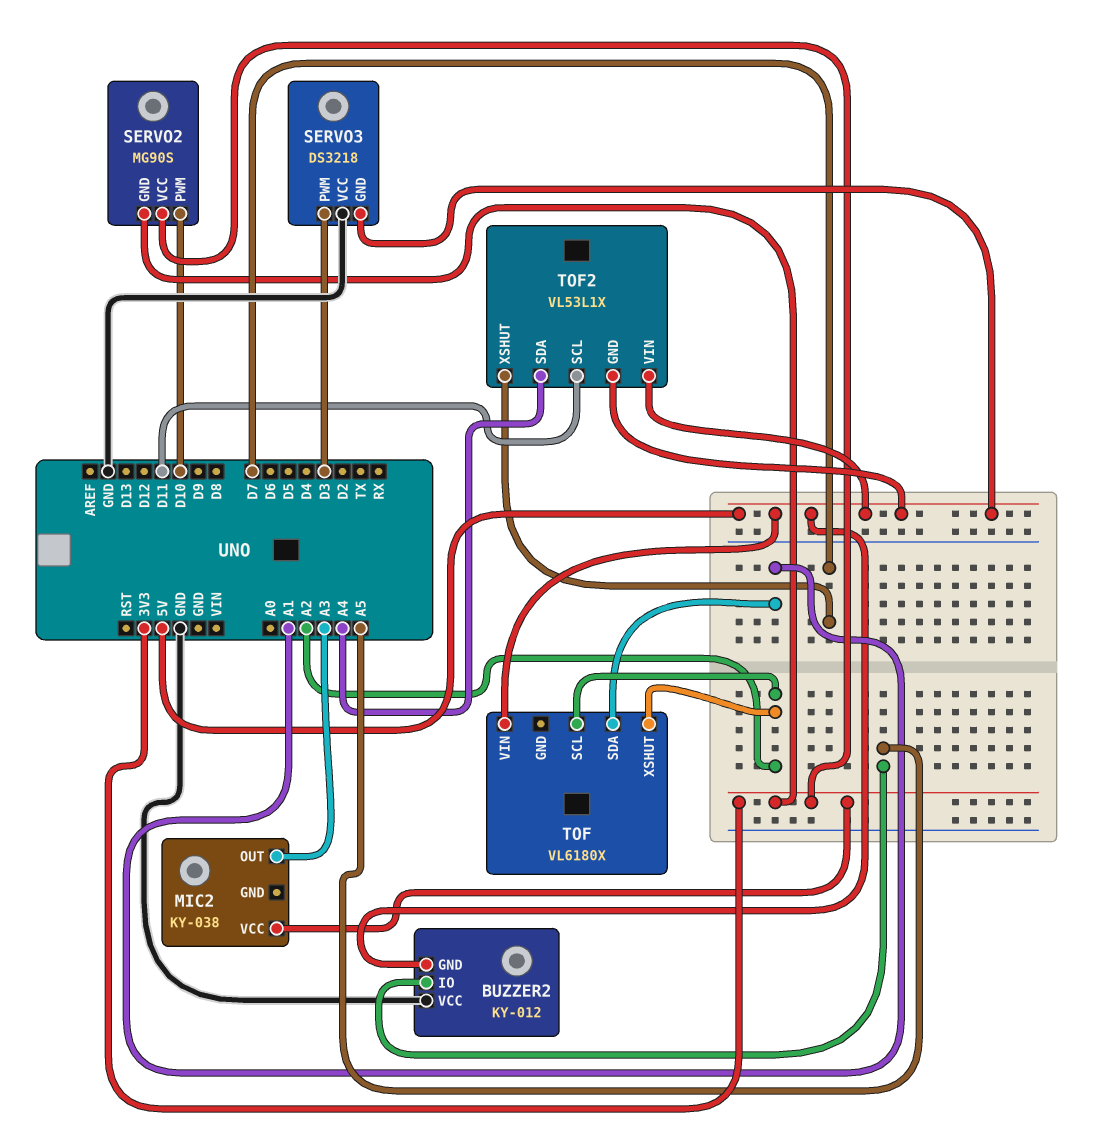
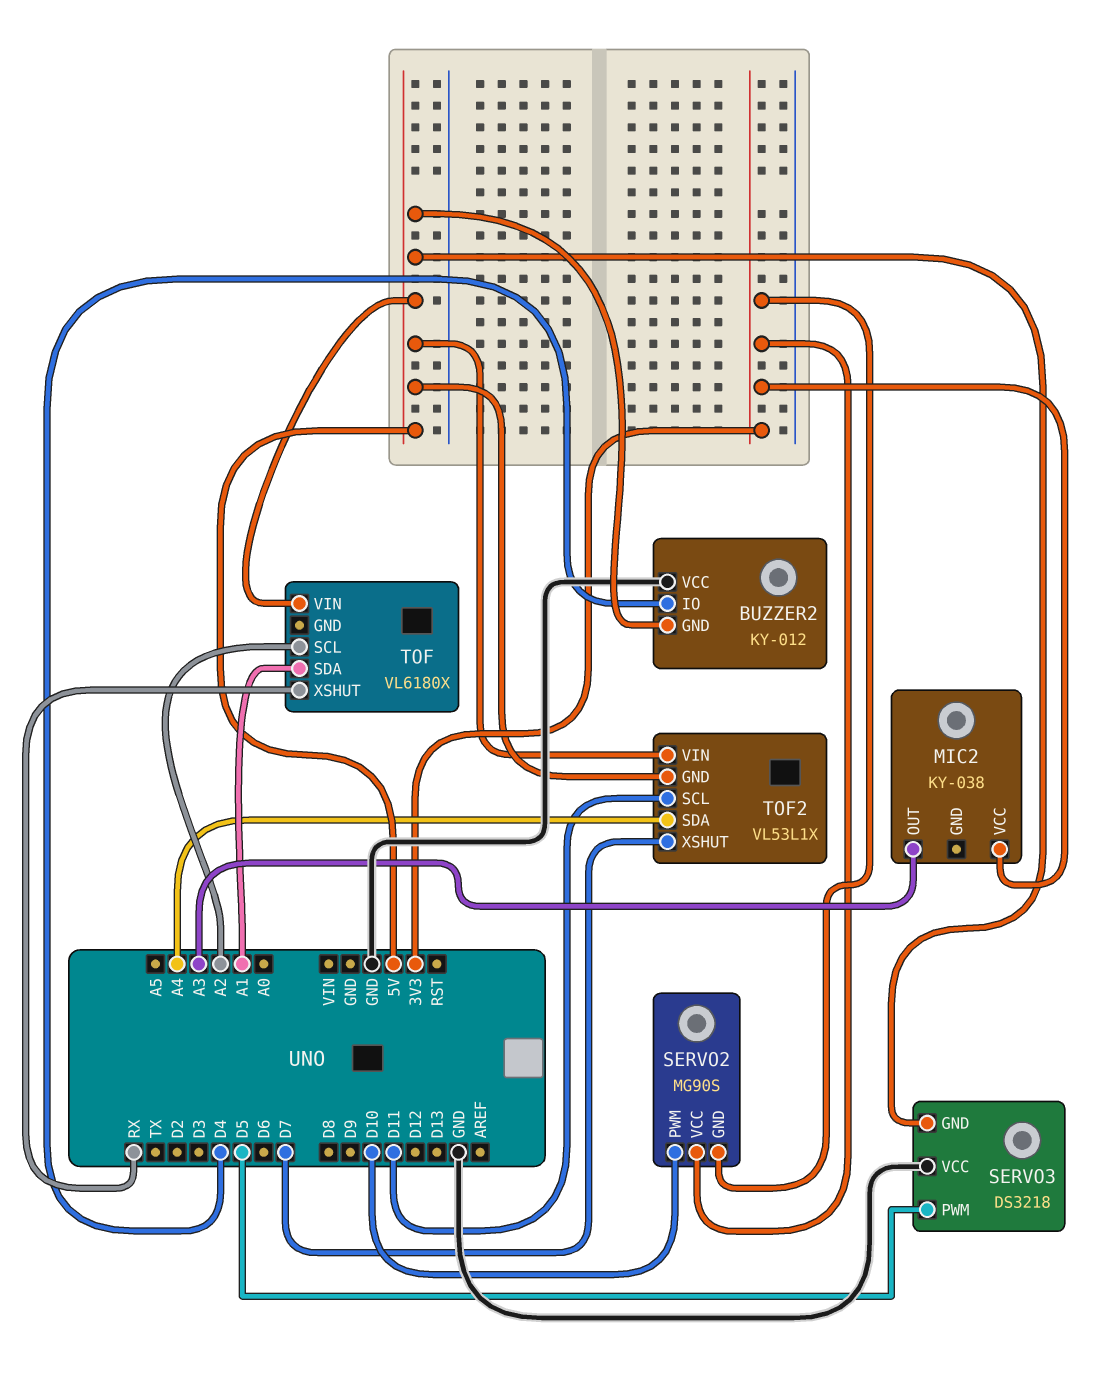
BUZZER2 pin IO: A5 -> D4
SERVO3 pin PWM: D3 -> D5
TOF pin XSHUT: A2 -> RX

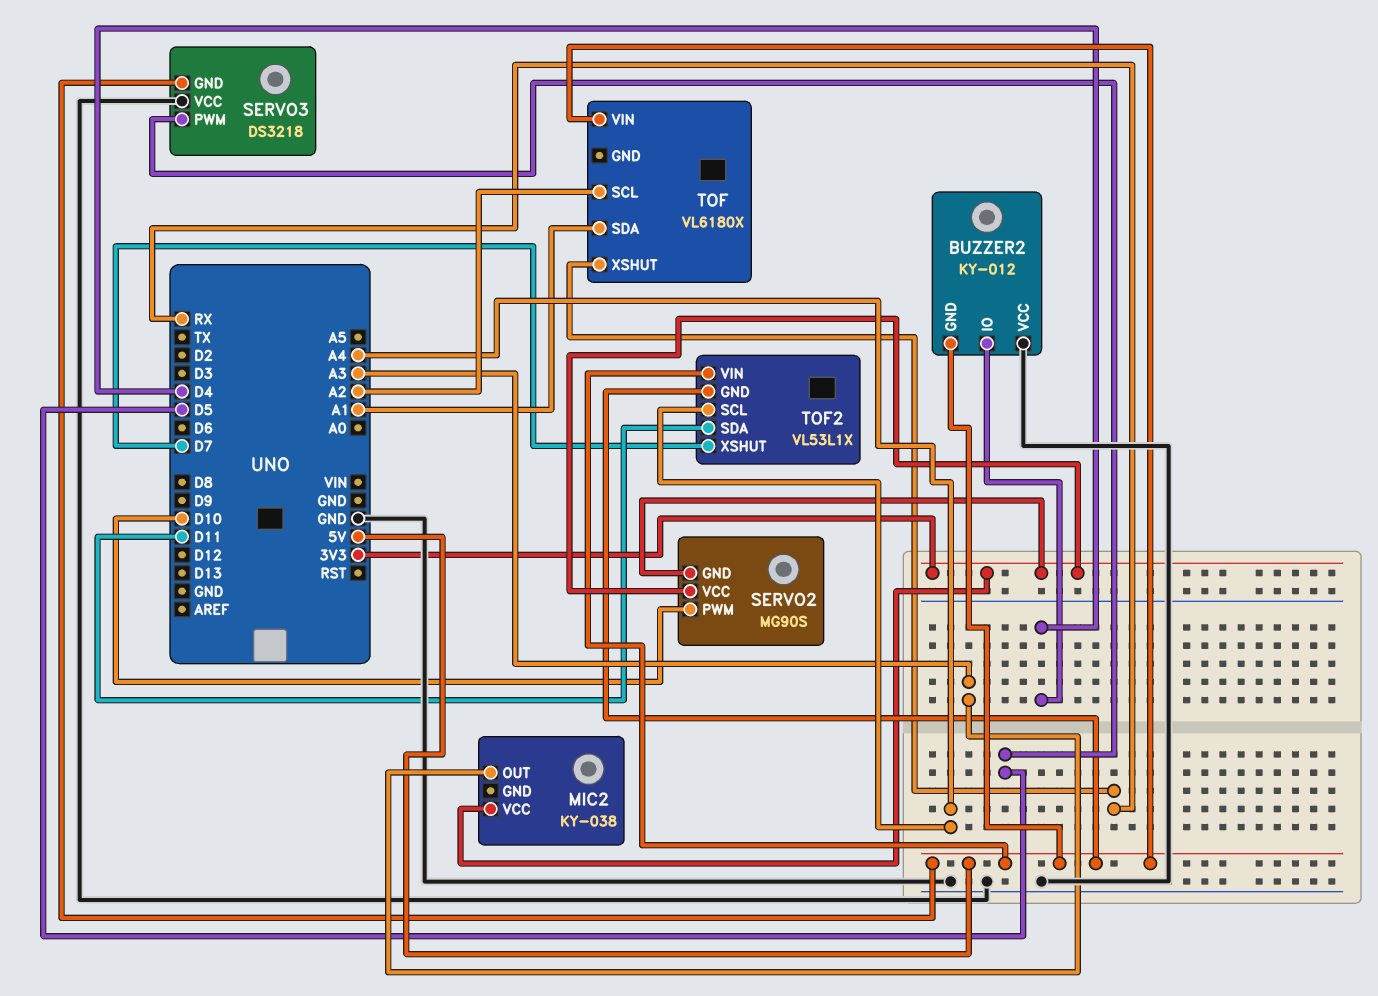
TOF2 pin SCL: D11 -> A4
TOF2 pin SDA: A4 -> D11

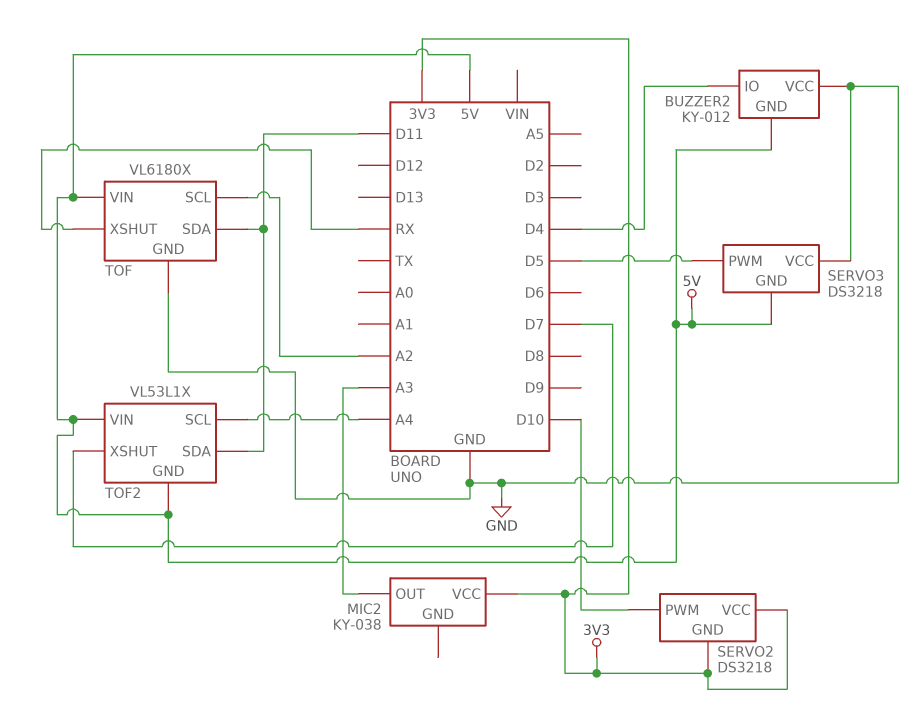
SERVO2: MG90S -> DS3218
TOF pin GND: none -> GND
TOF pin SDA: A1 -> D11

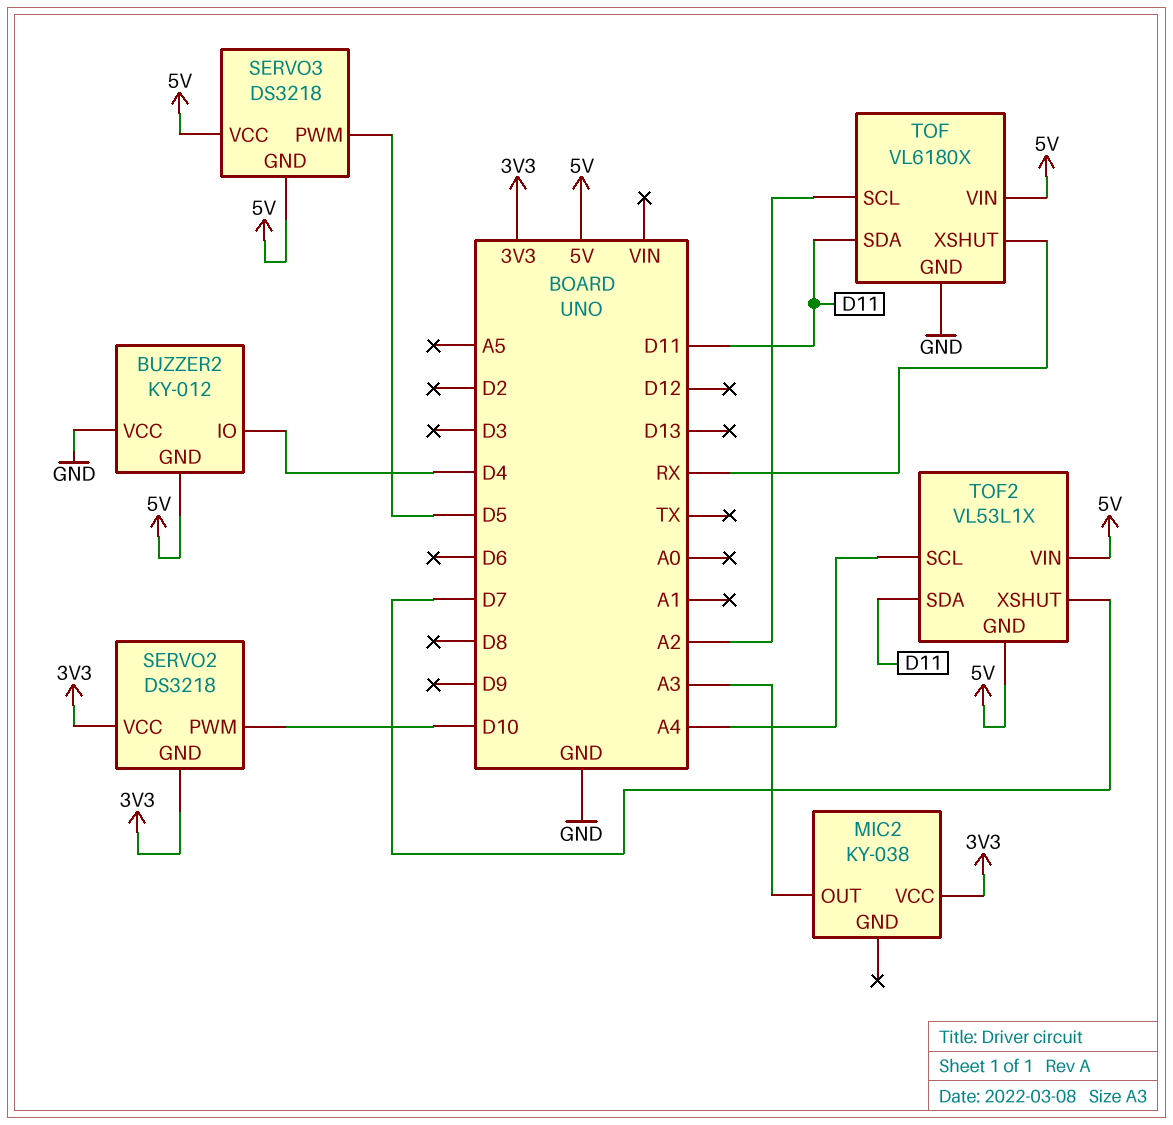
SERVO3 pin VCC: GND -> 5V

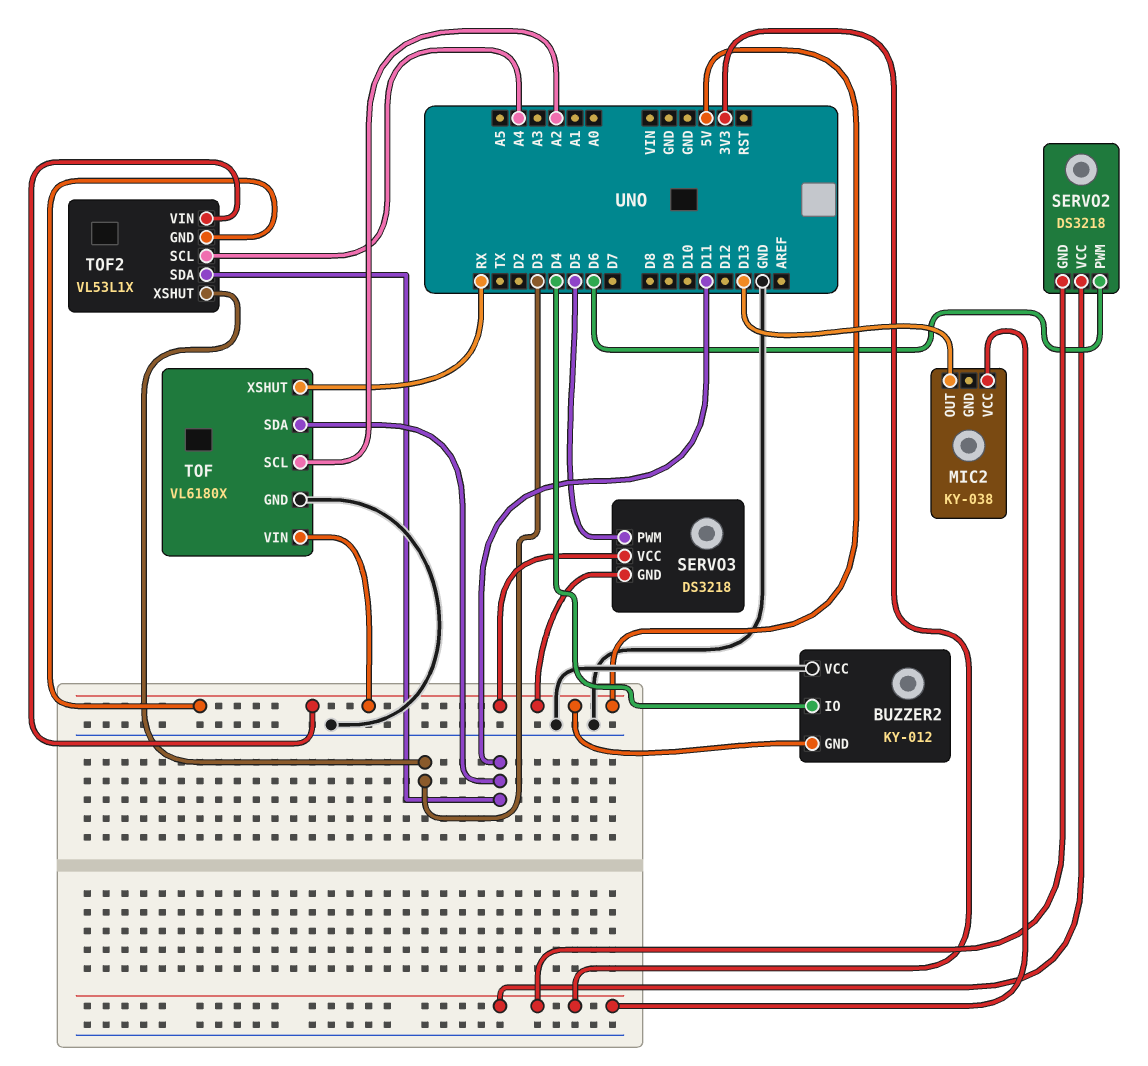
MIC2 pin OUT: A3 -> D13
SERVO2 pin PWM: D10 -> D6
TOF2 pin XSHUT: D7 -> D3

